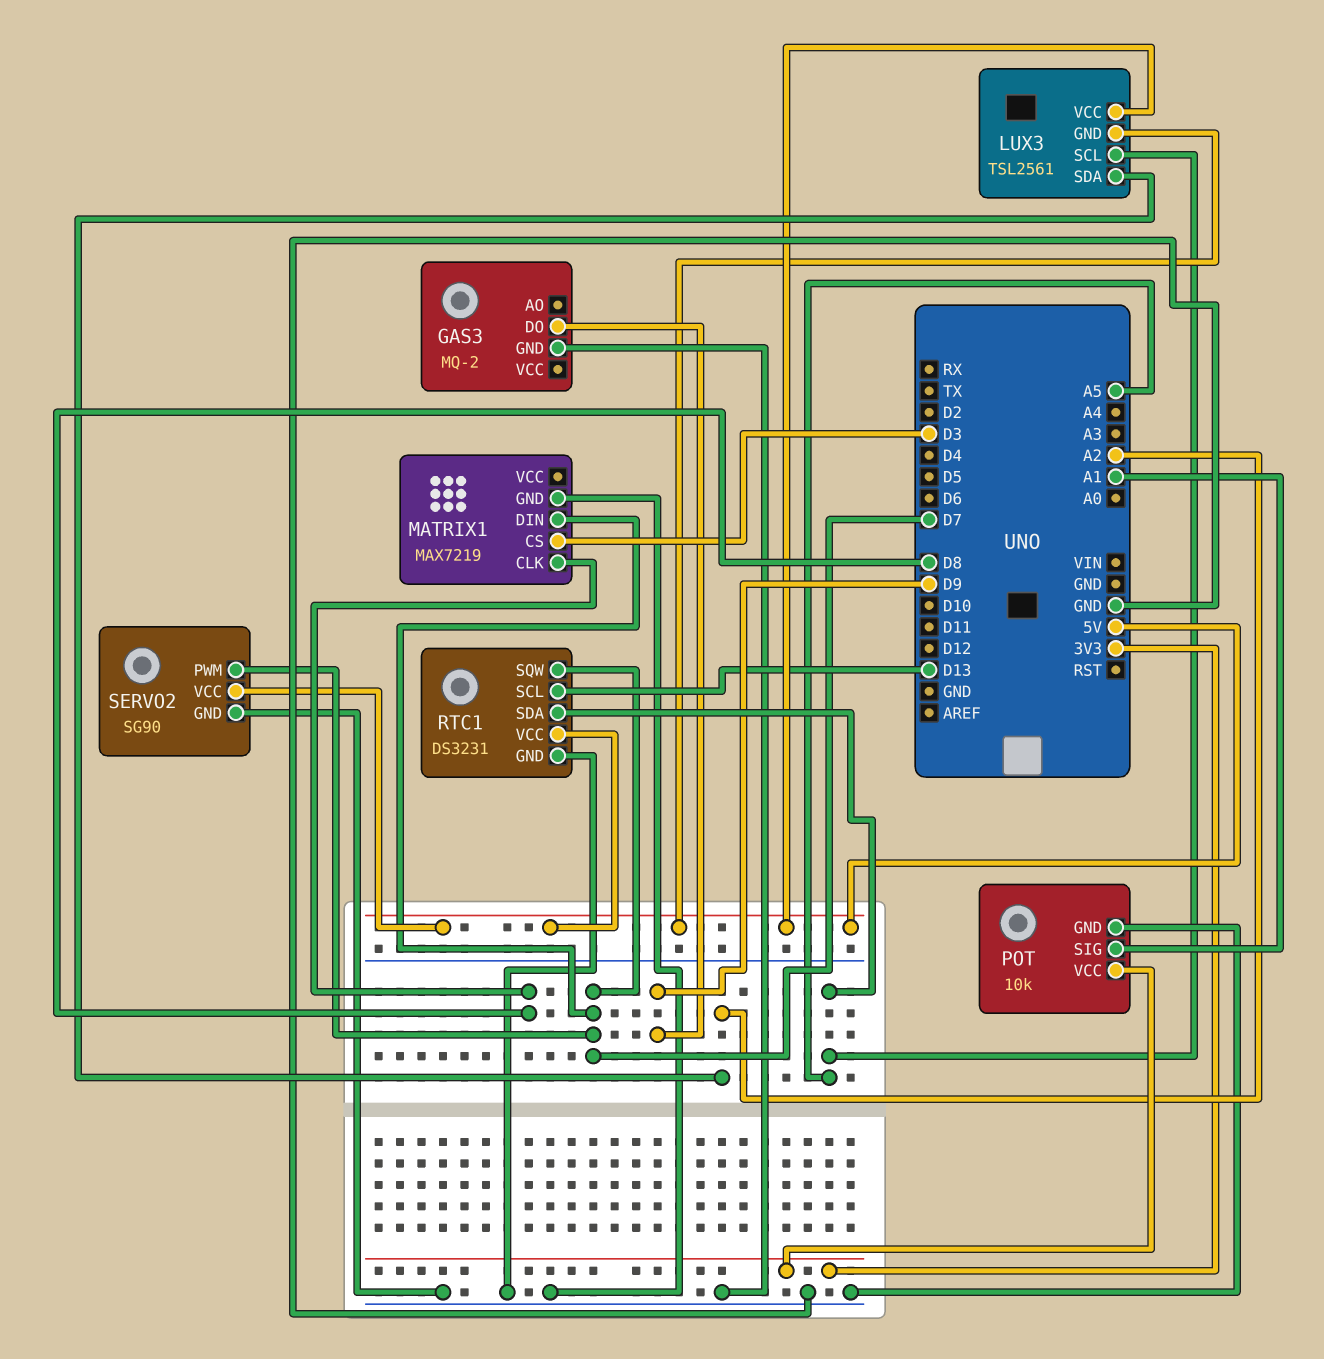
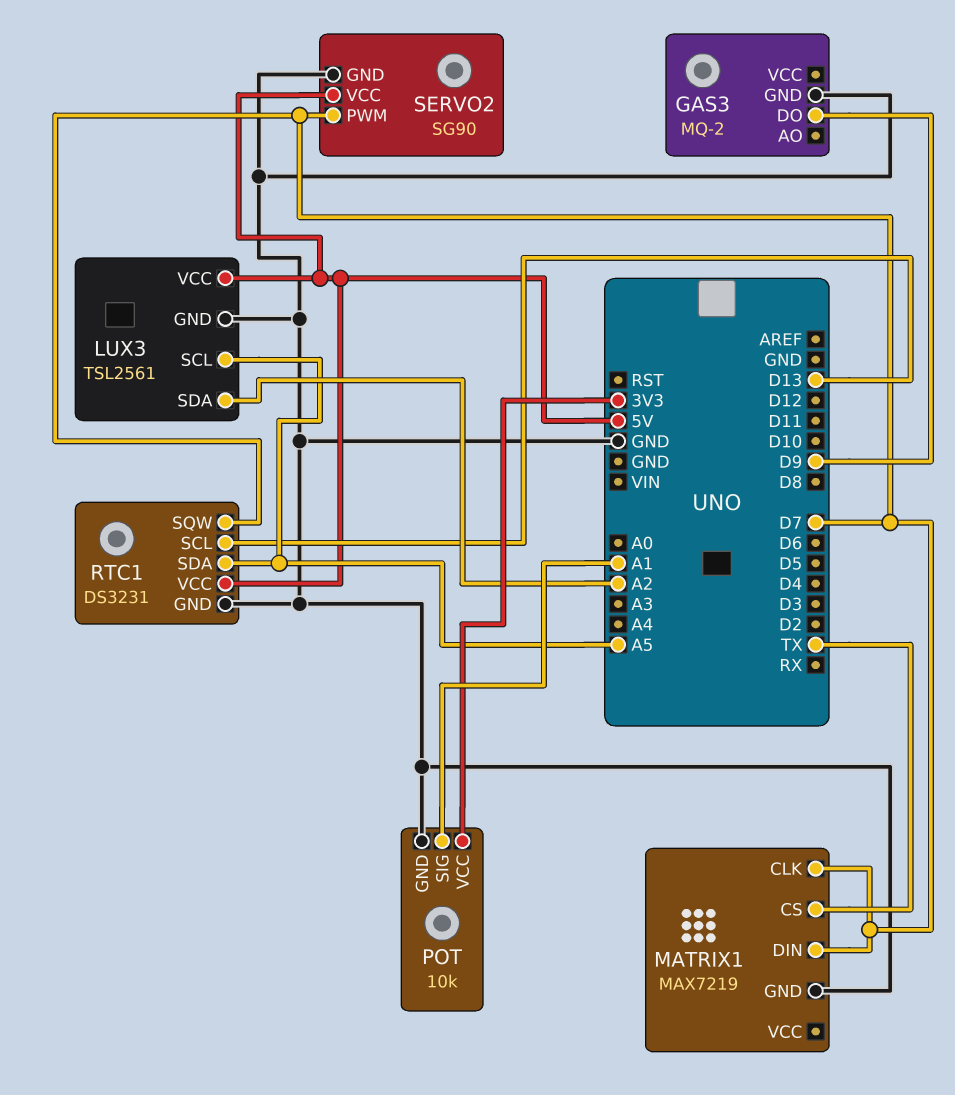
LUX3 pin GND: 5V -> GND
MATRIX1 pin CLK: D8 -> D7
MATRIX1 pin CS: D3 -> TX

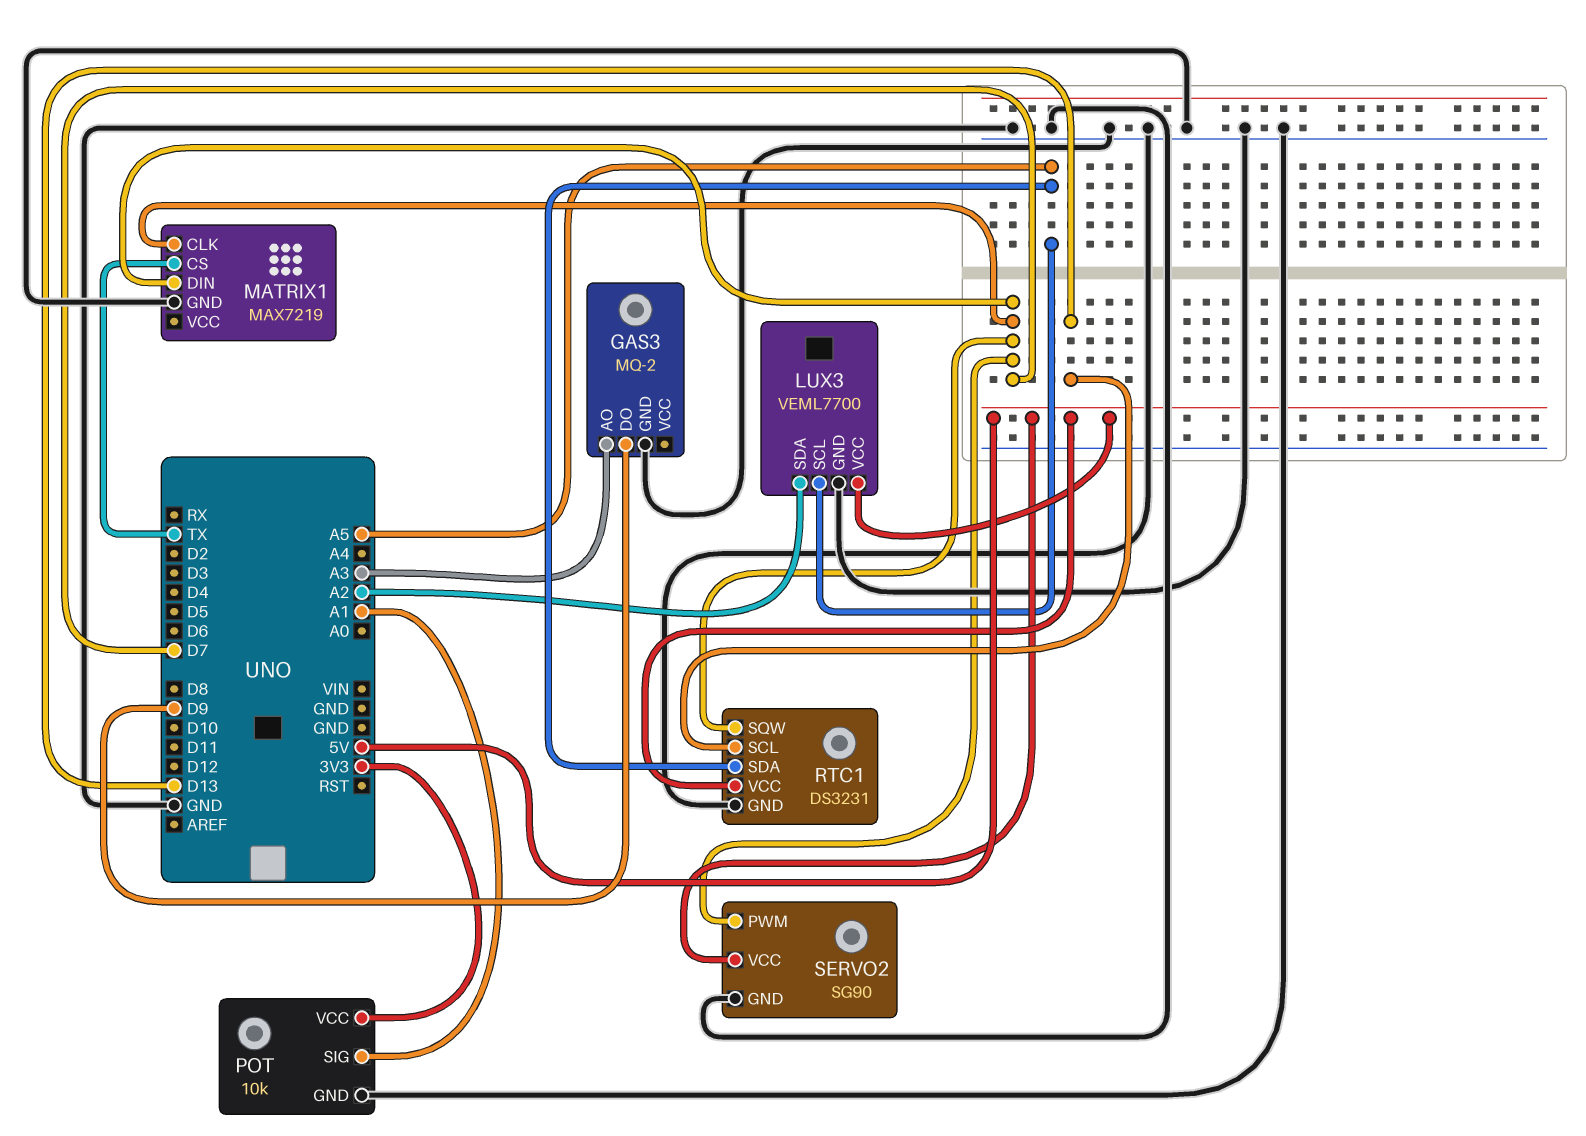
GAS3 pin AO: none -> A3
LUX3: TSL2561 -> VEML7700

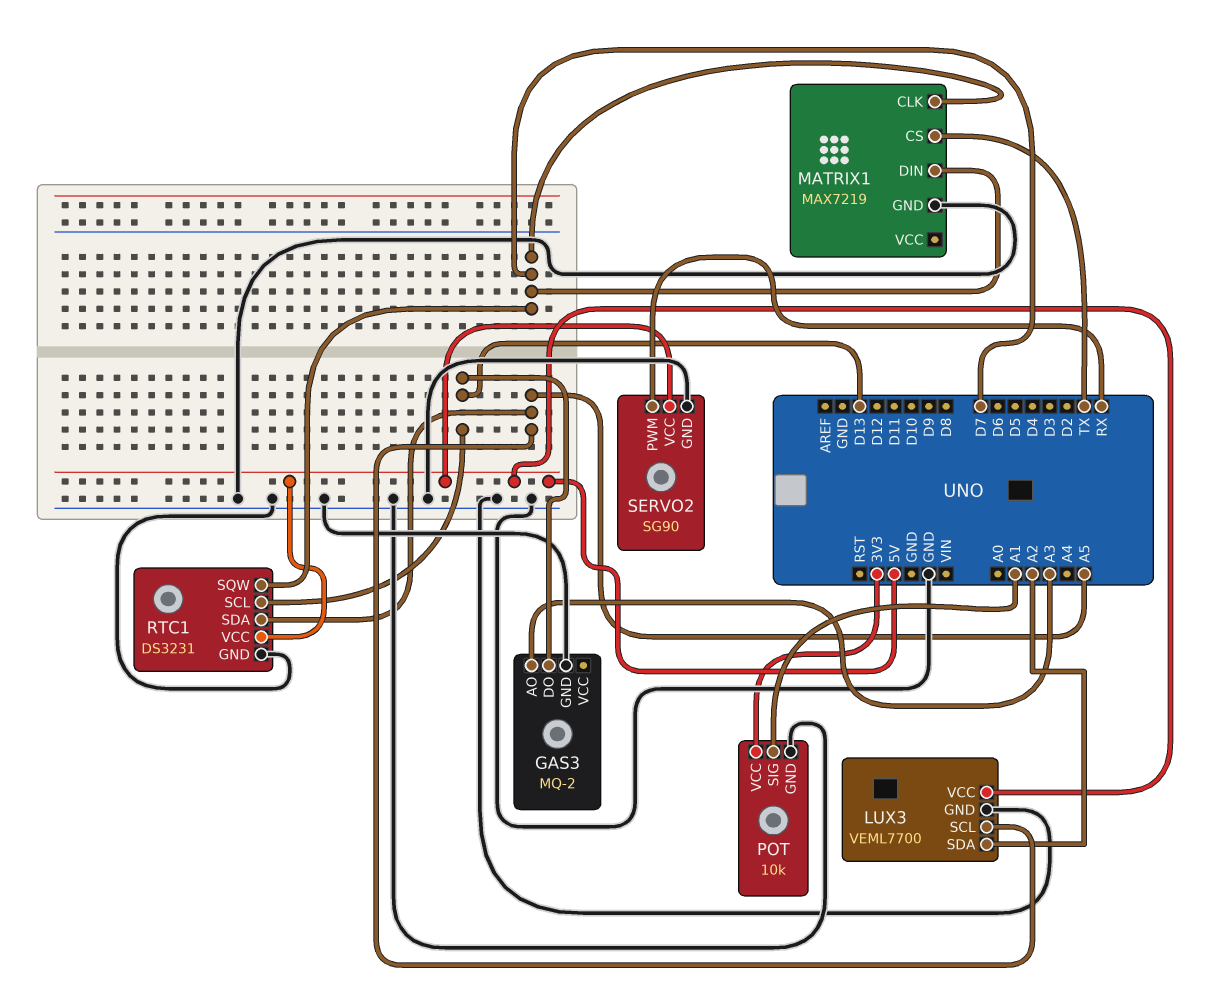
GAS3 pin DO: D9 -> D13
SERVO2 pin PWM: D7 -> RX

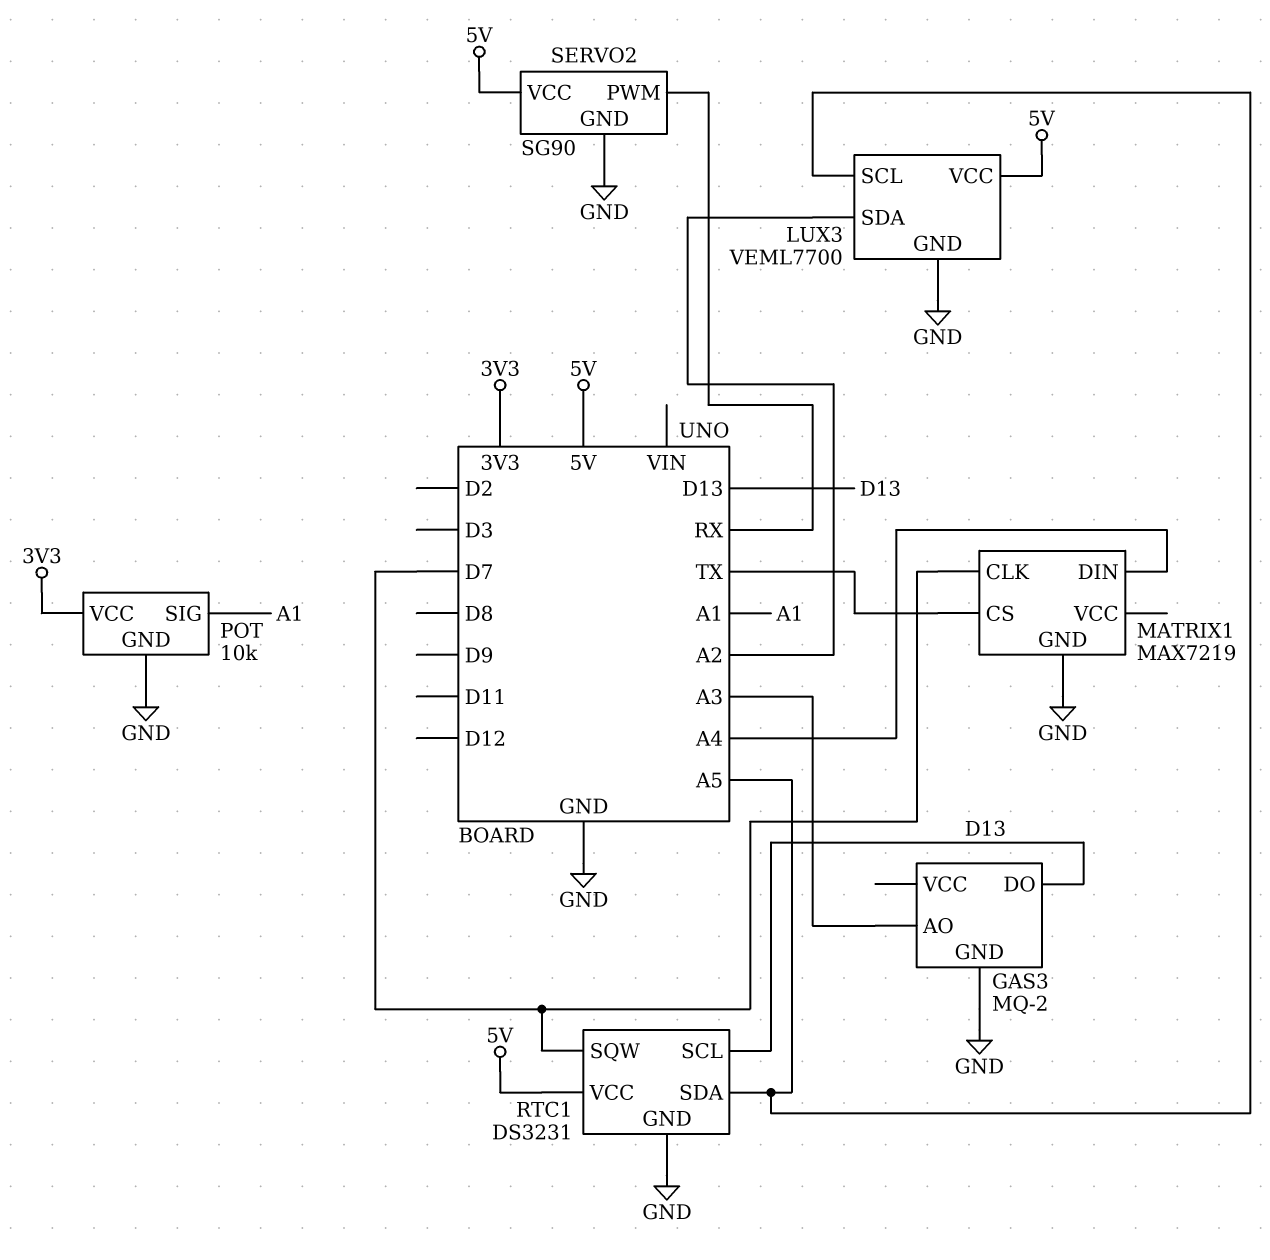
MATRIX1 pin DIN: D7 -> A4

